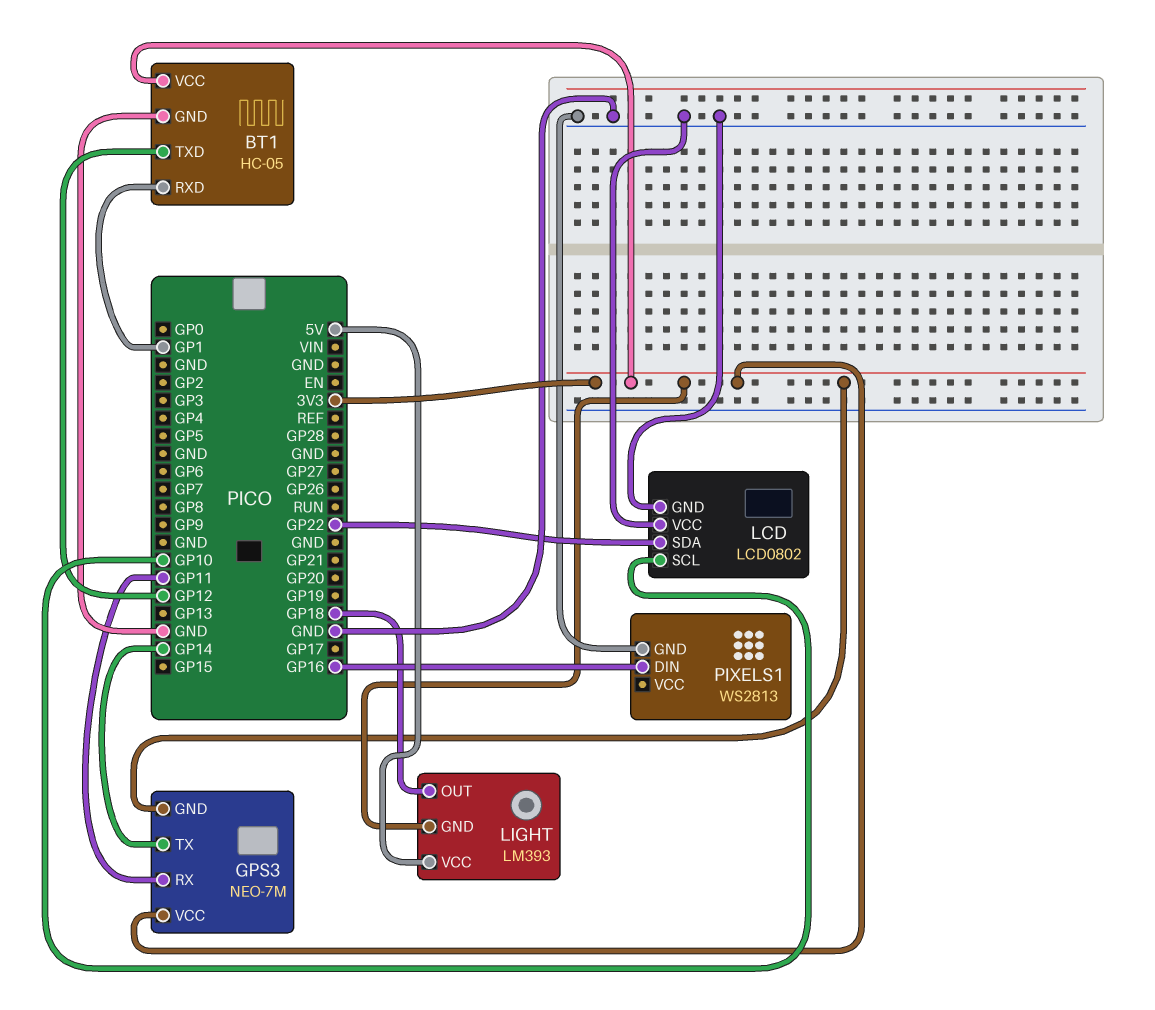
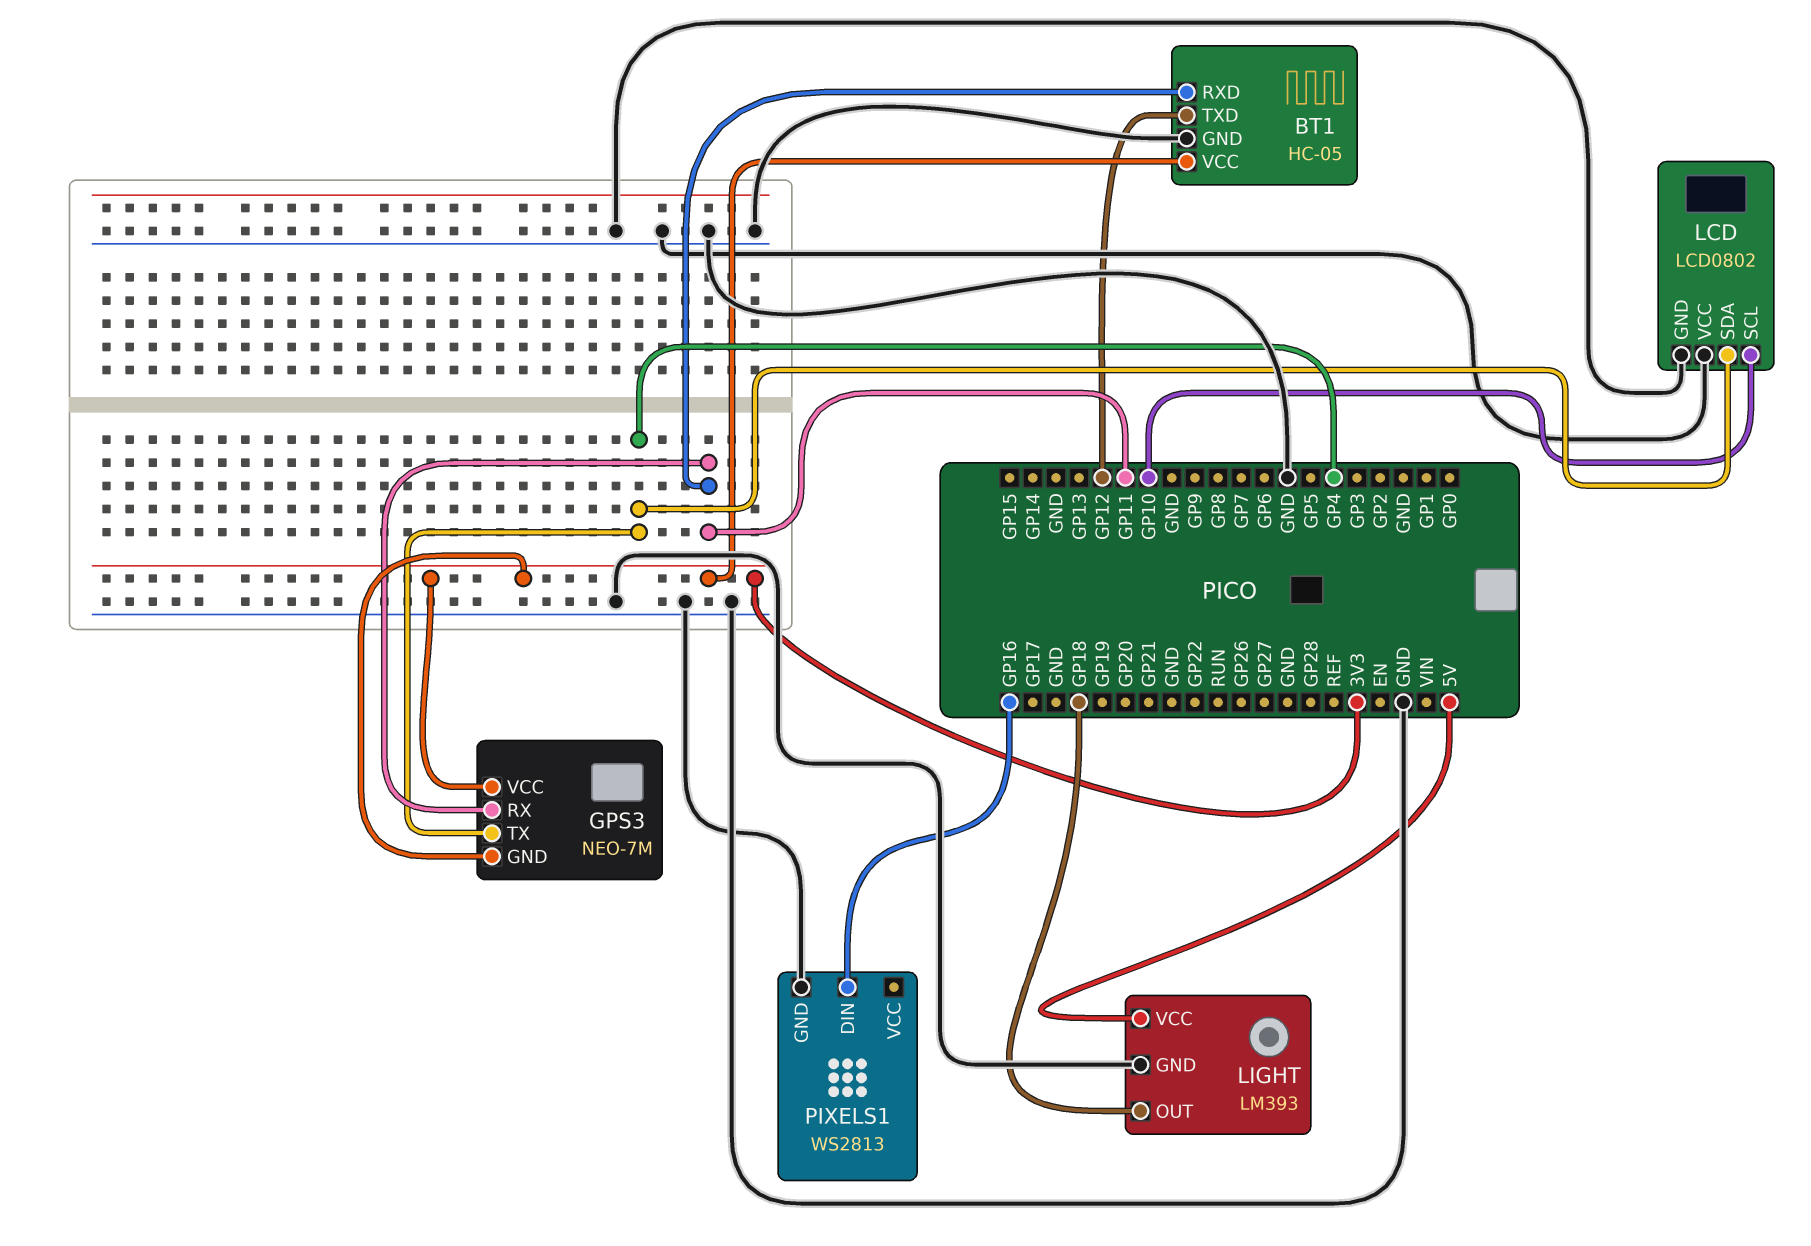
BT1 pin RXD: GP1 -> GP11
GPS3 pin TX: GP14 -> GP4
LCD pin SDA: GP22 -> GP4
LIGHT pin GND: 3V3 -> GND

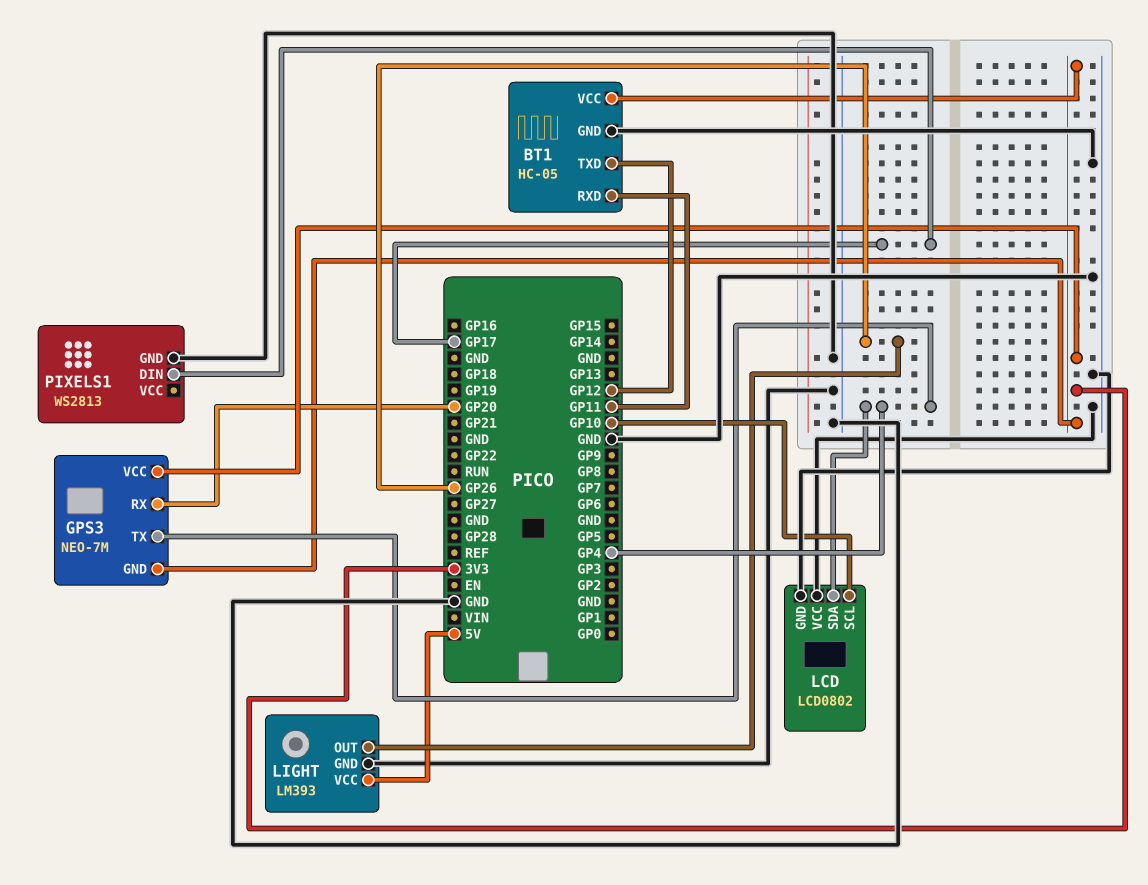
GPS3 pin RX: GP11 -> GP20
LIGHT pin OUT: GP18 -> GP26
PIXELS1 pin DIN: GP16 -> GP17

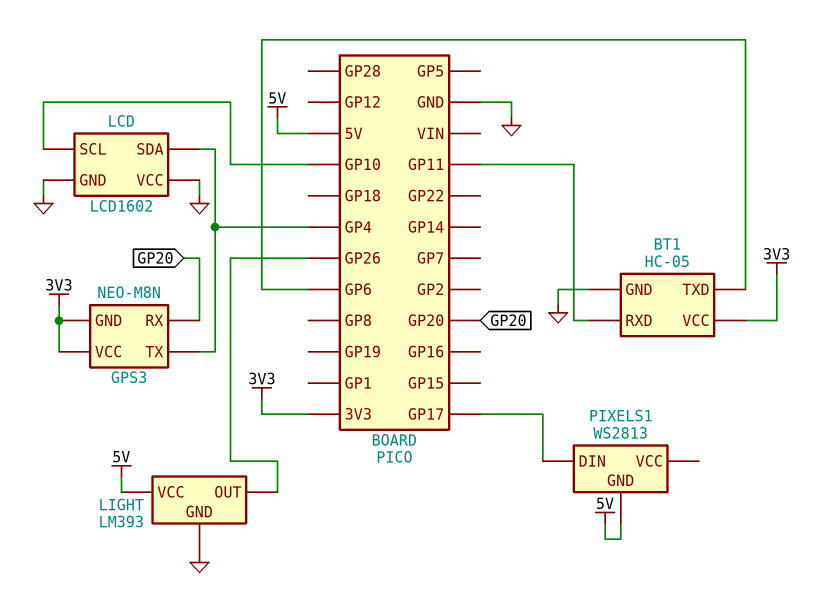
BT1 pin TXD: GP12 -> GP6
GPS3: NEO-7M -> NEO-M8N
LCD: LCD0802 -> LCD1602
PIXELS1 pin GND: GND -> 5V

